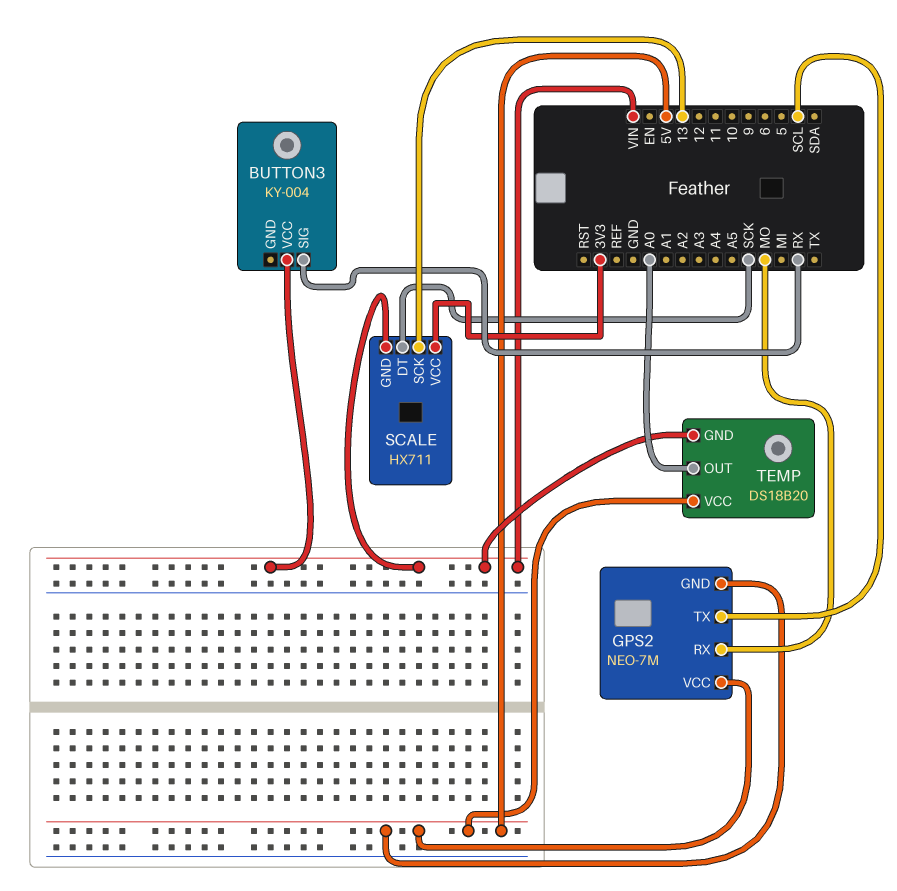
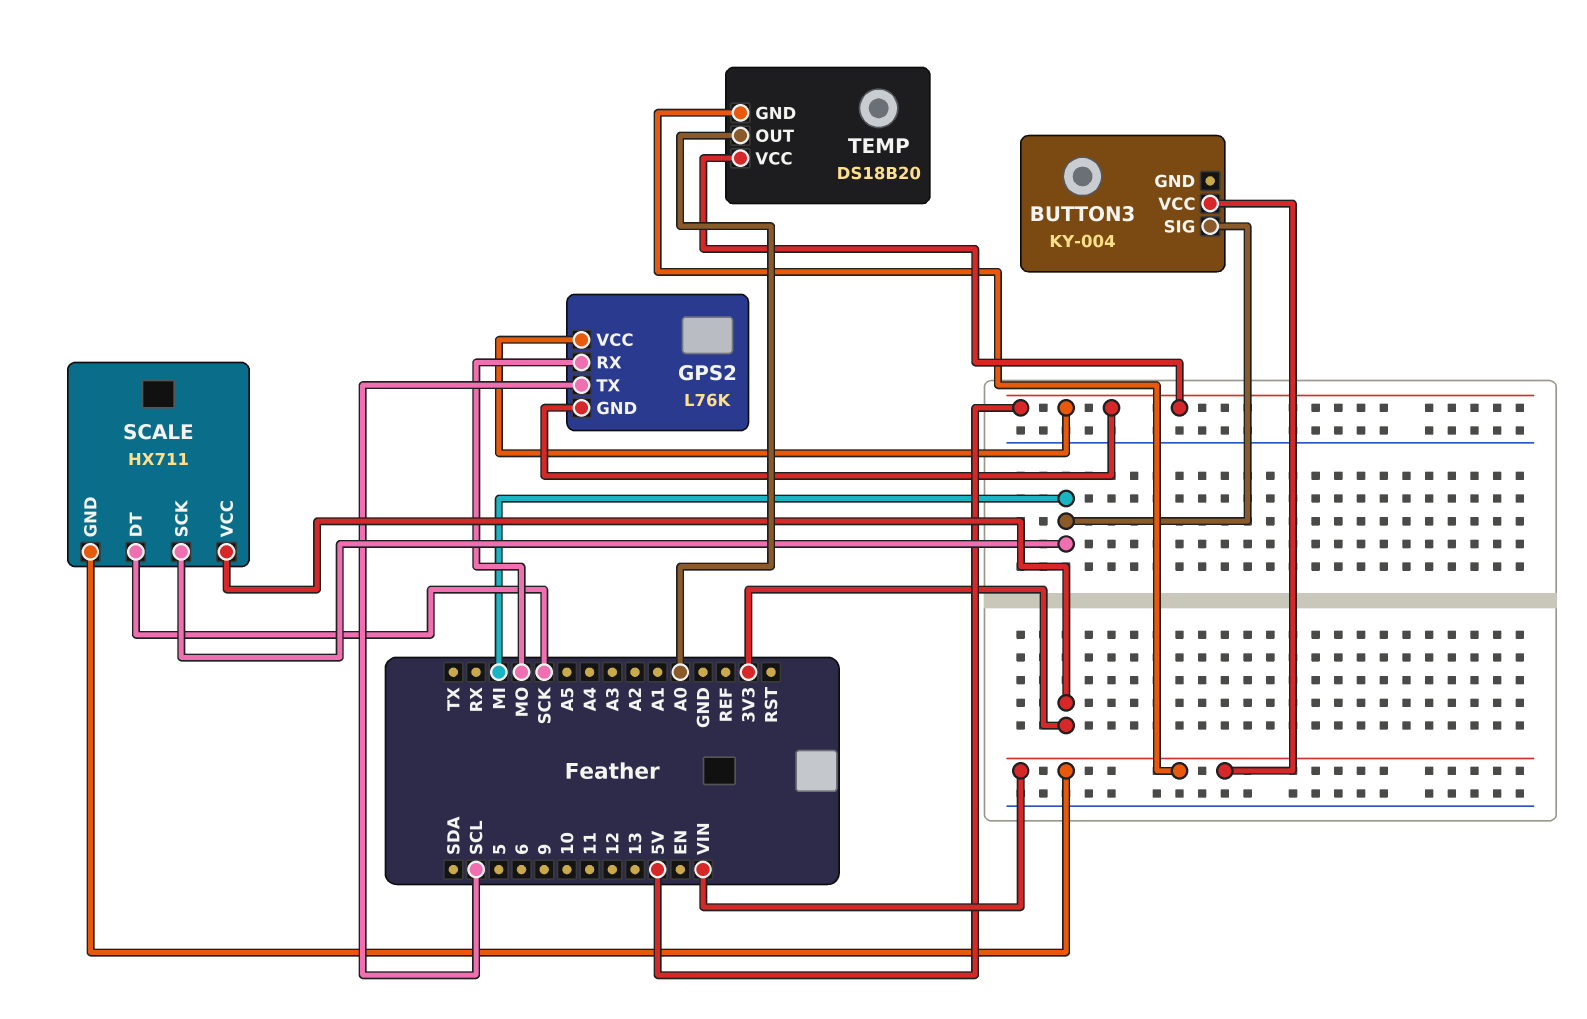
BUTTON3 pin SIG: RX -> MI
GPS2: NEO-7M -> L76K
SCALE pin SCK: 13 -> MI

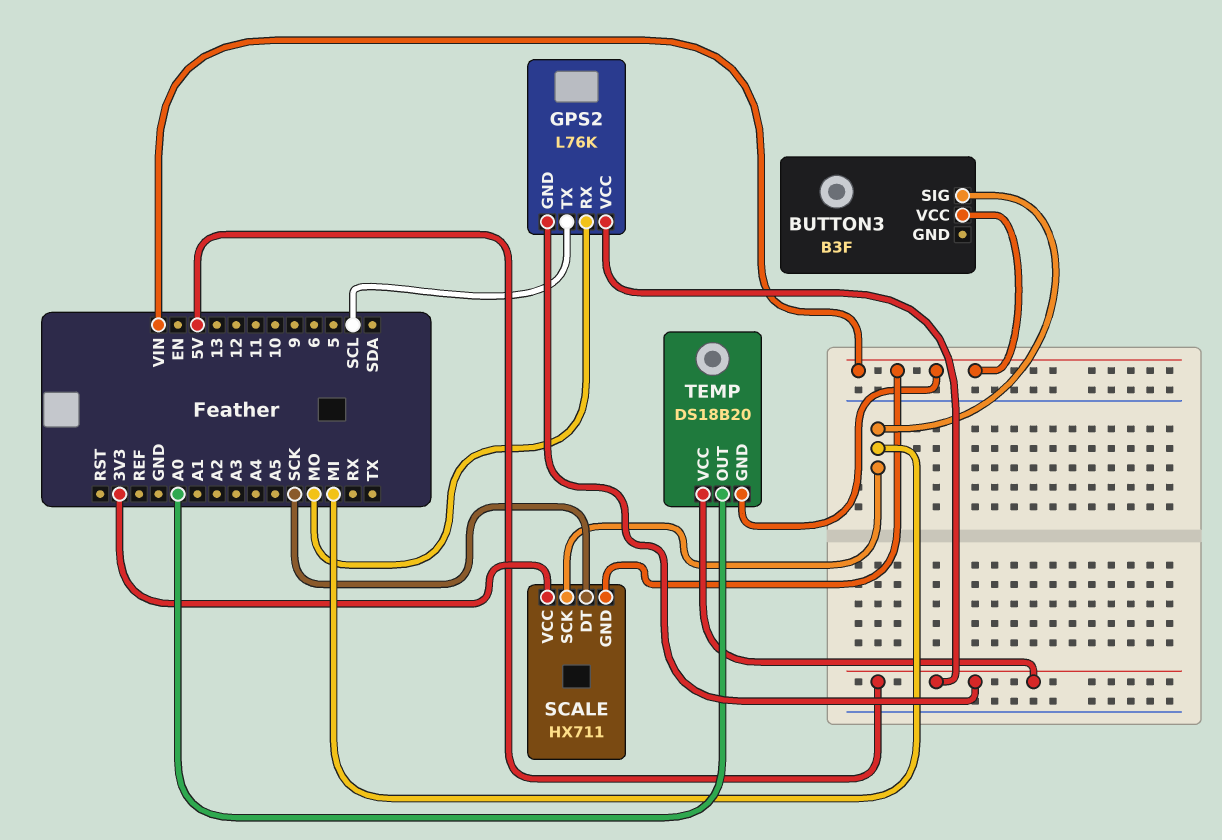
BUTTON3: KY-004 -> B3F

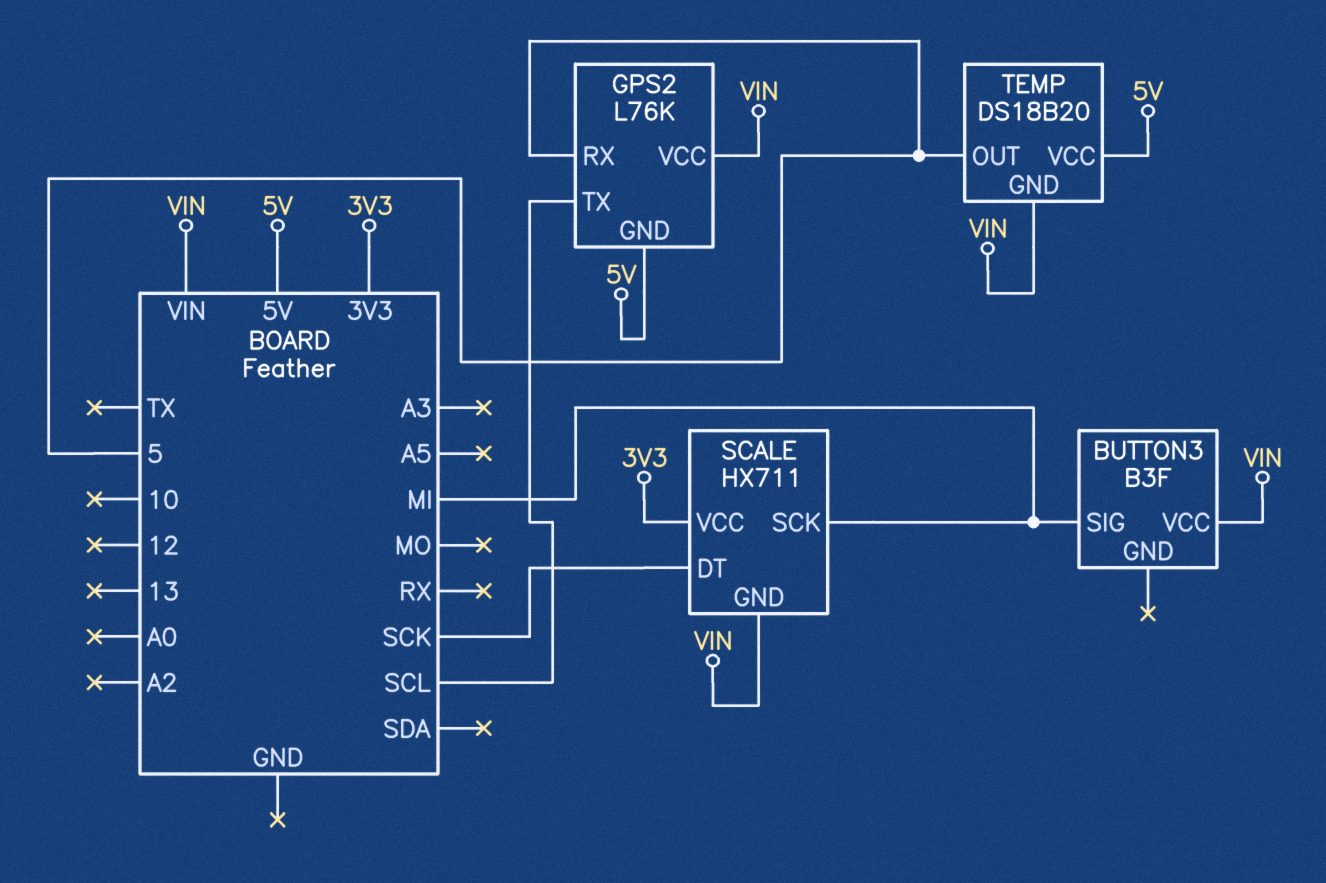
GPS2 pin RX: MO -> 5
GPS2 pin VCC: 5V -> VIN
TEMP pin OUT: A0 -> 5

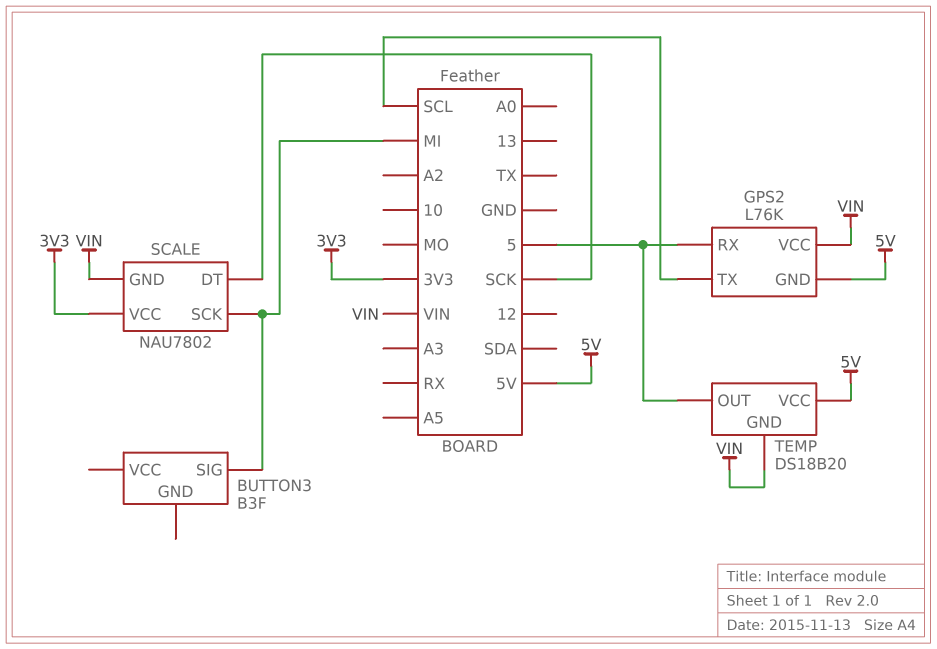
BUTTON3 pin VCC: VIN -> none
SCALE: HX711 -> NAU7802

